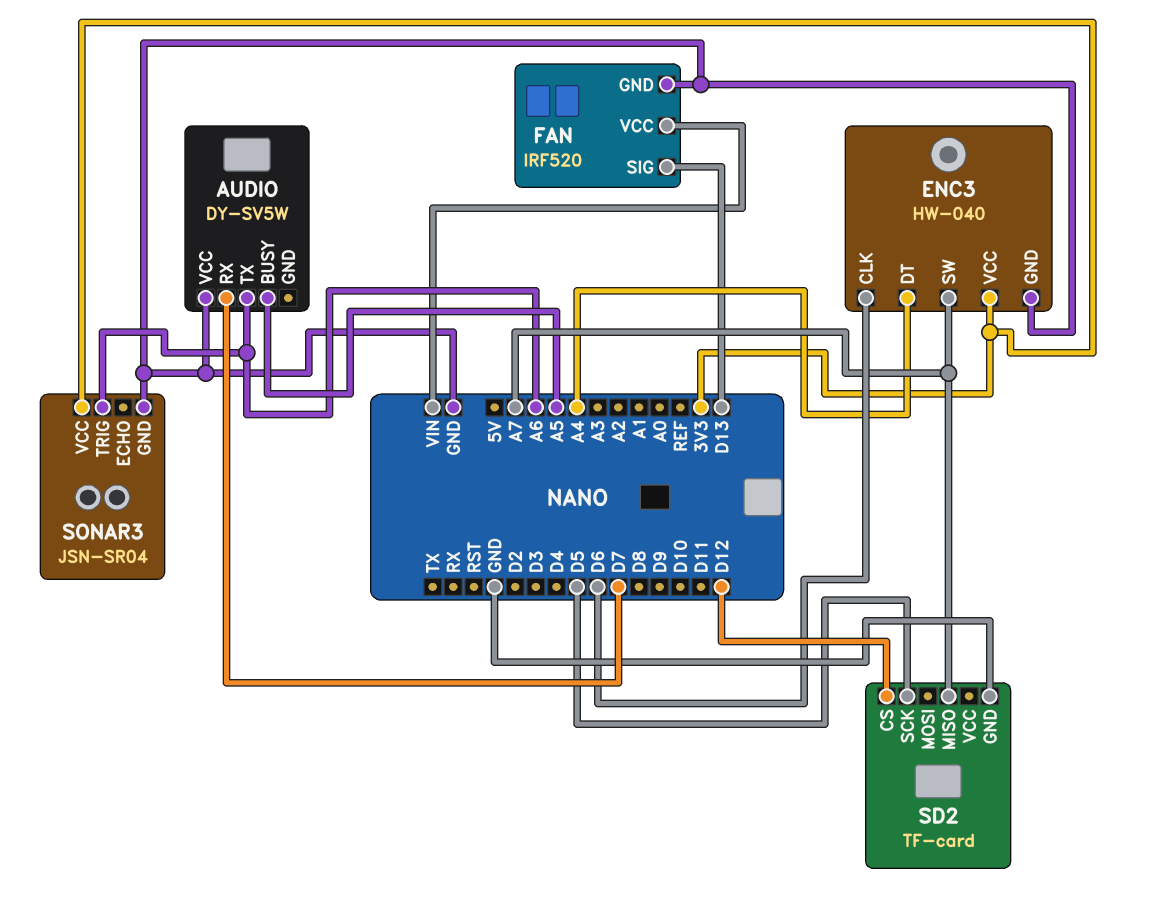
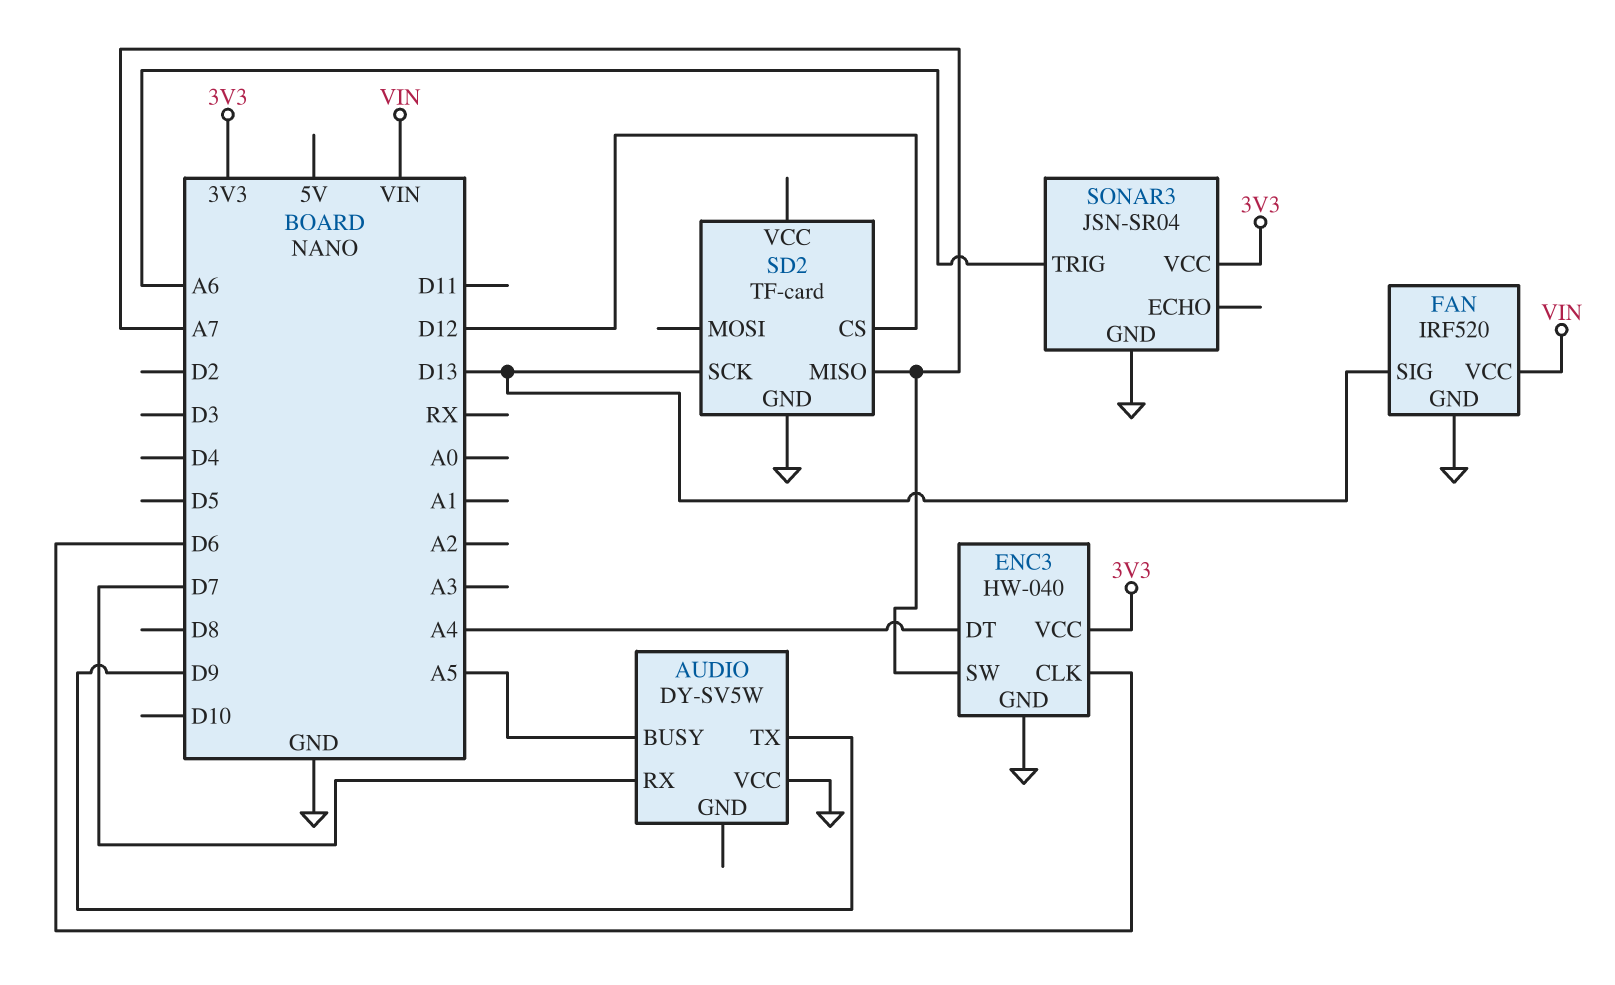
AUDIO pin TX: A6 -> D9
SD2 pin SCK: D5 -> D13

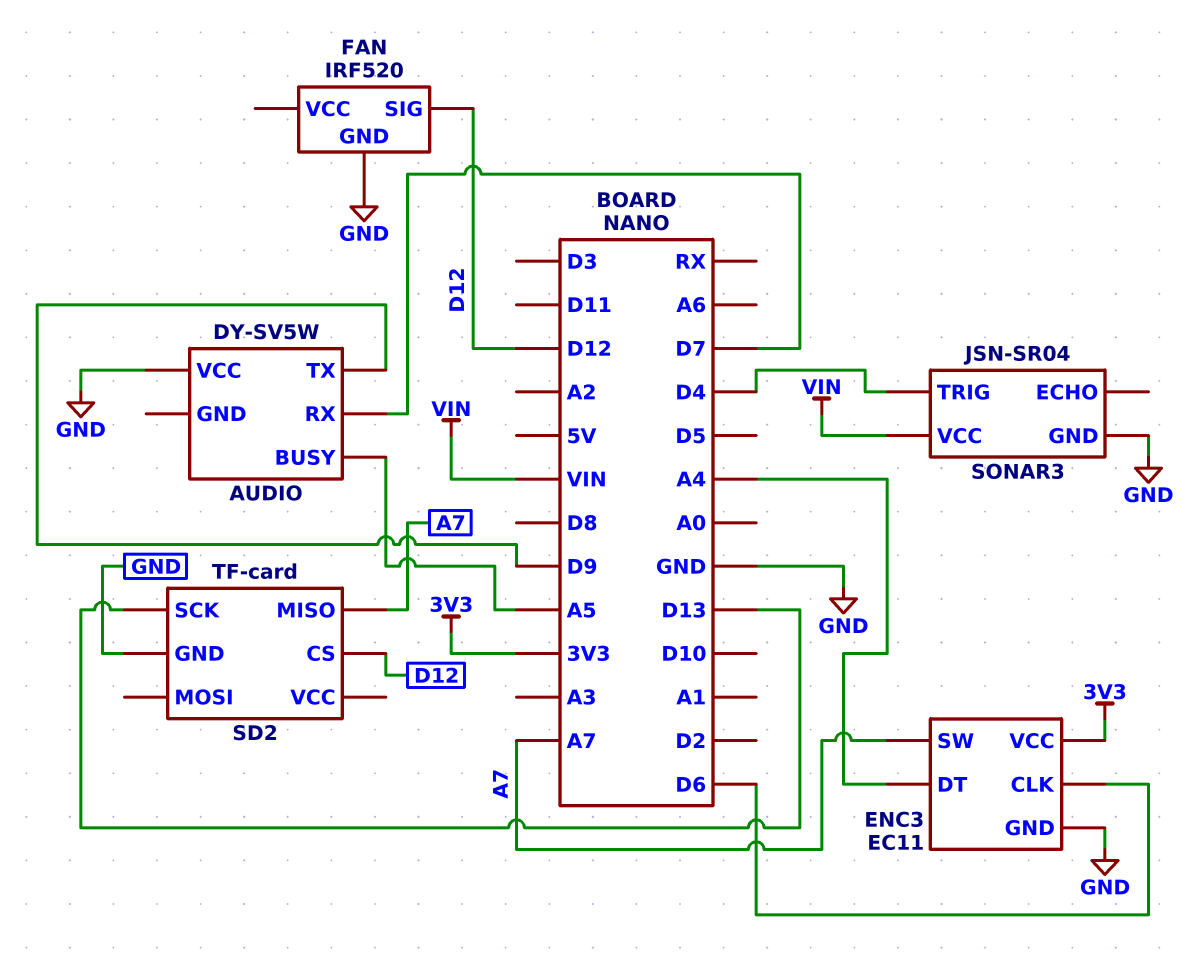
ENC3: HW-040 -> EC11
FAN pin SIG: D13 -> D12
FAN pin VCC: VIN -> none
SONAR3 pin TRIG: A6 -> D4
SONAR3 pin VCC: 3V3 -> VIN

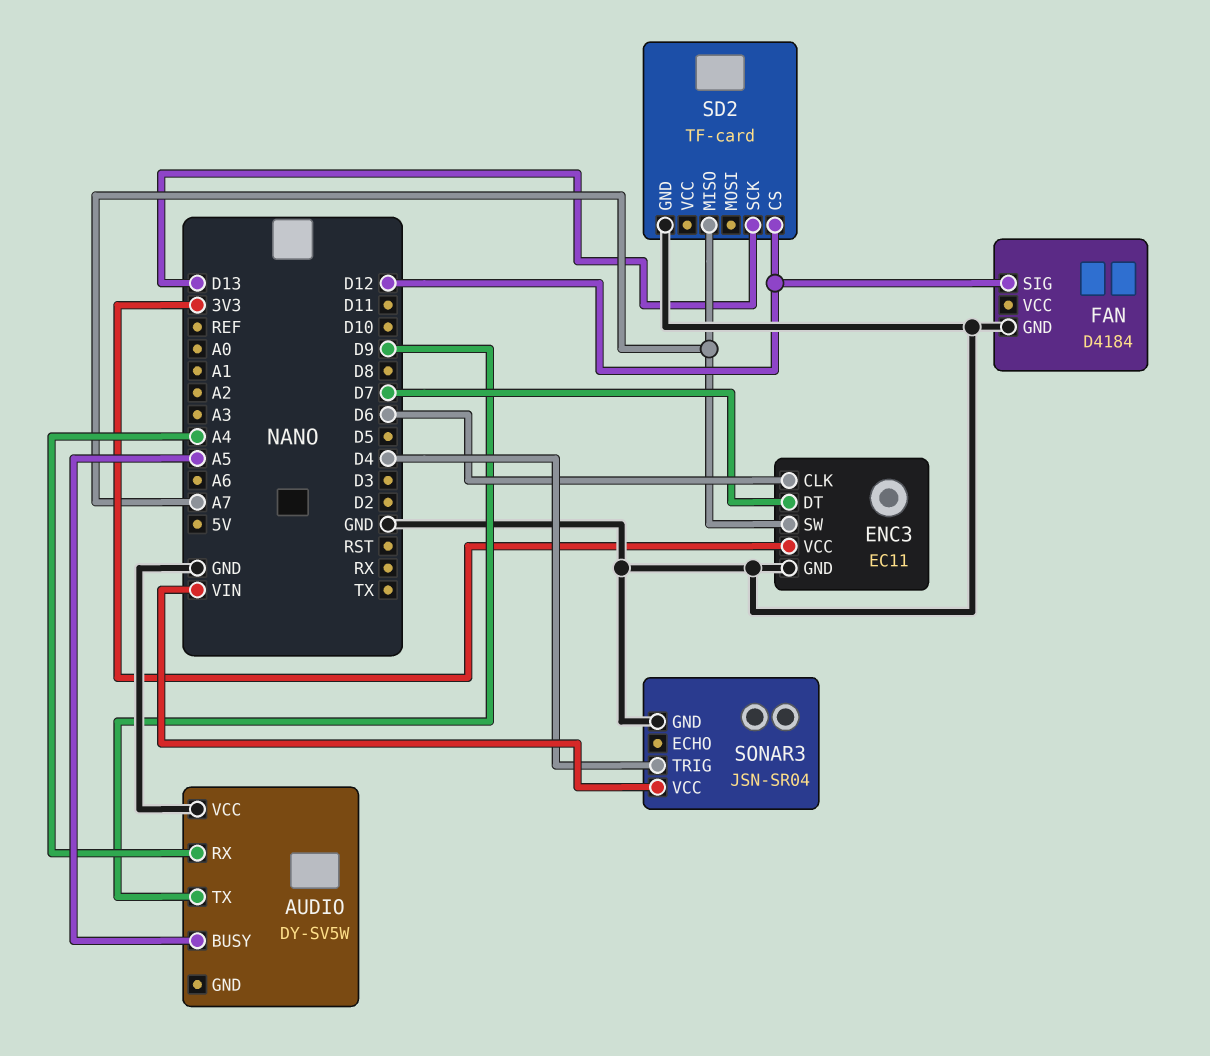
AUDIO pin RX: D7 -> A4
ENC3 pin DT: A4 -> D7
FAN: IRF520 -> D4184

